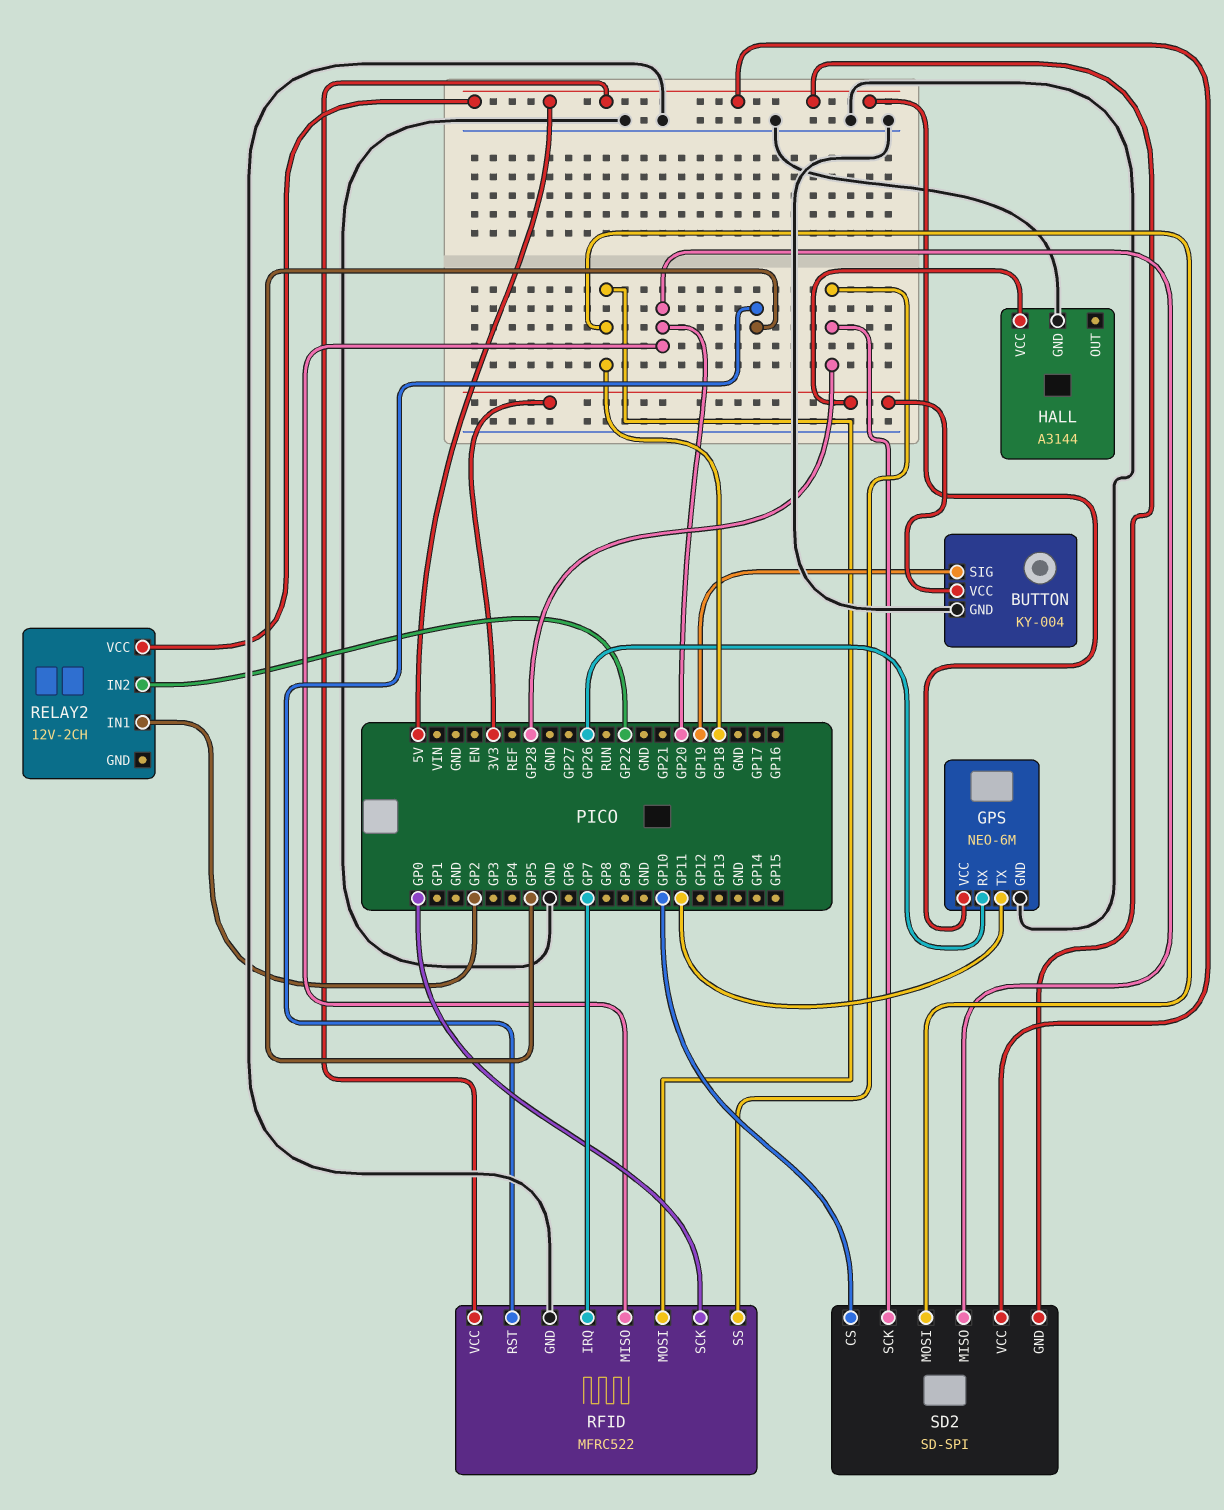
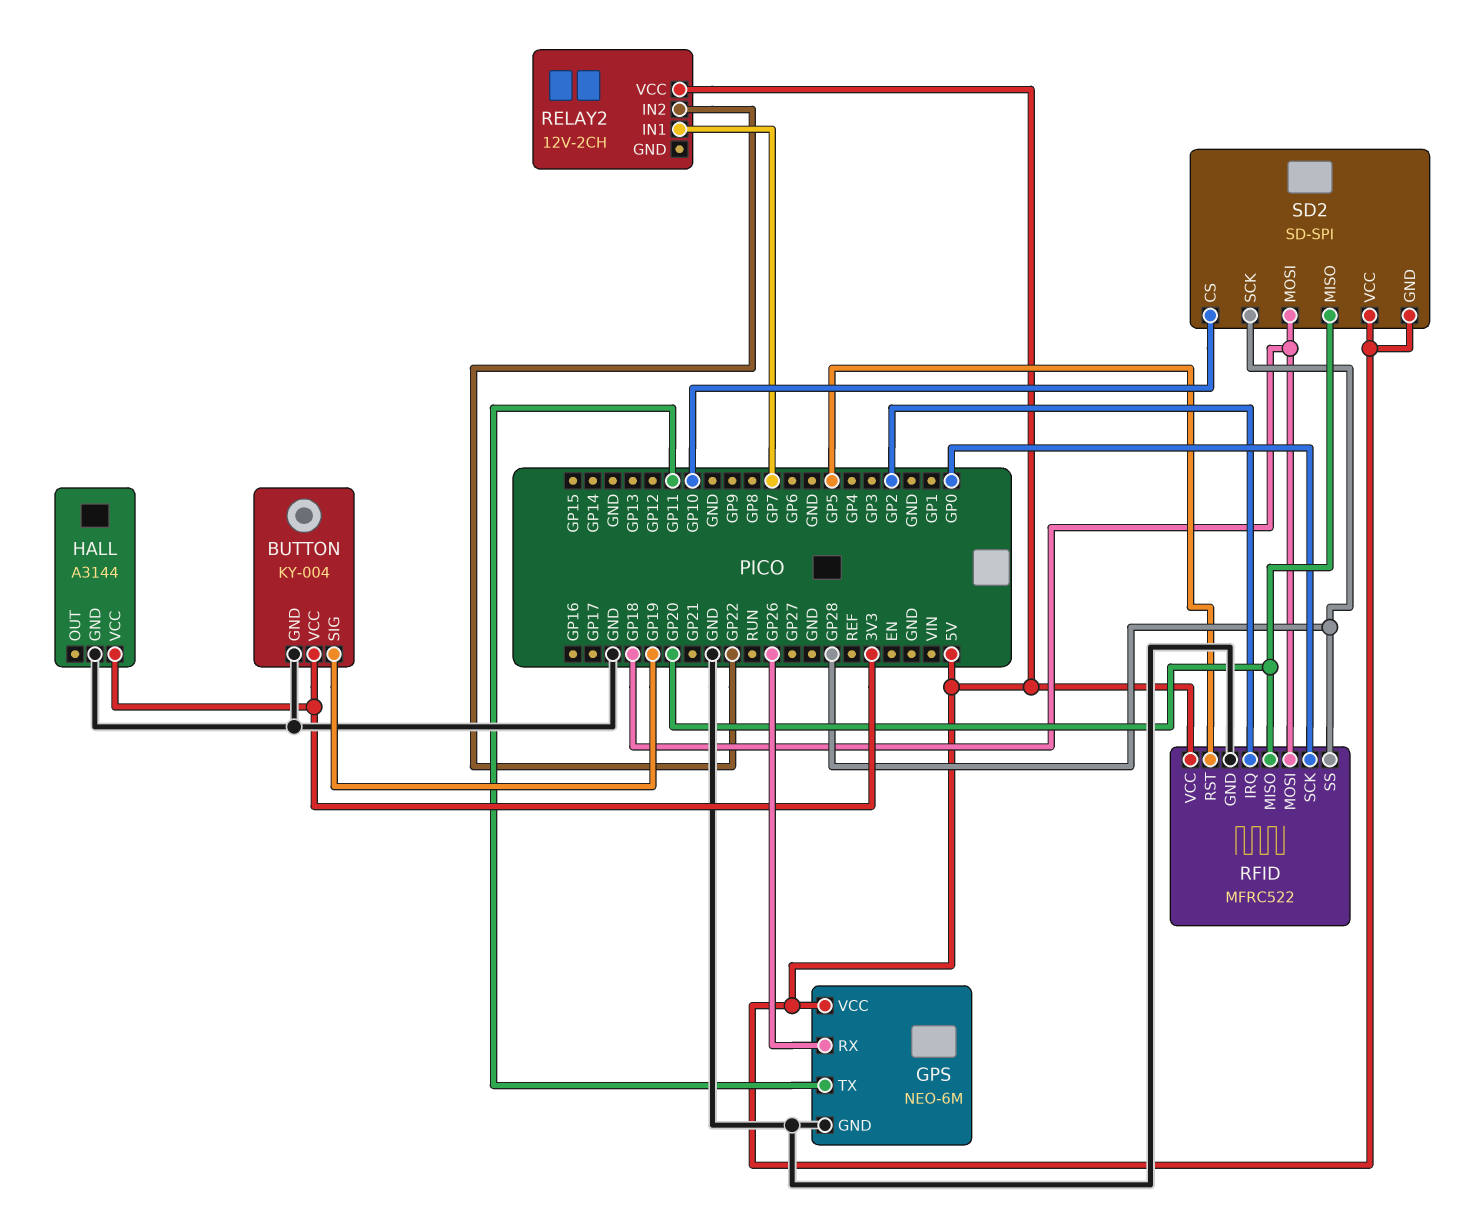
RELAY2 pin IN1: GP2 -> GP7
RFID pin IRQ: GP7 -> GP2

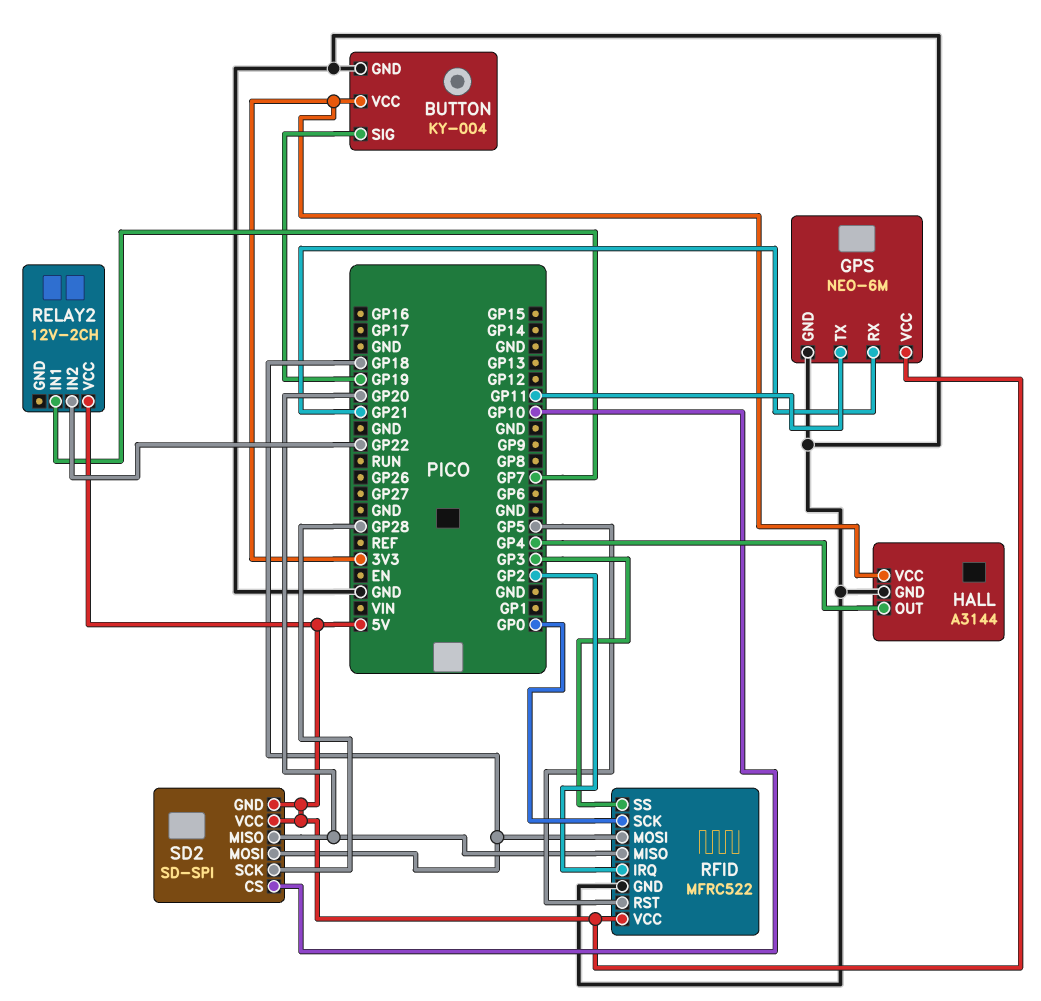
GPS pin RX: GP26 -> GP21
HALL pin OUT: none -> GP4
RFID pin SS: GP28 -> GP3

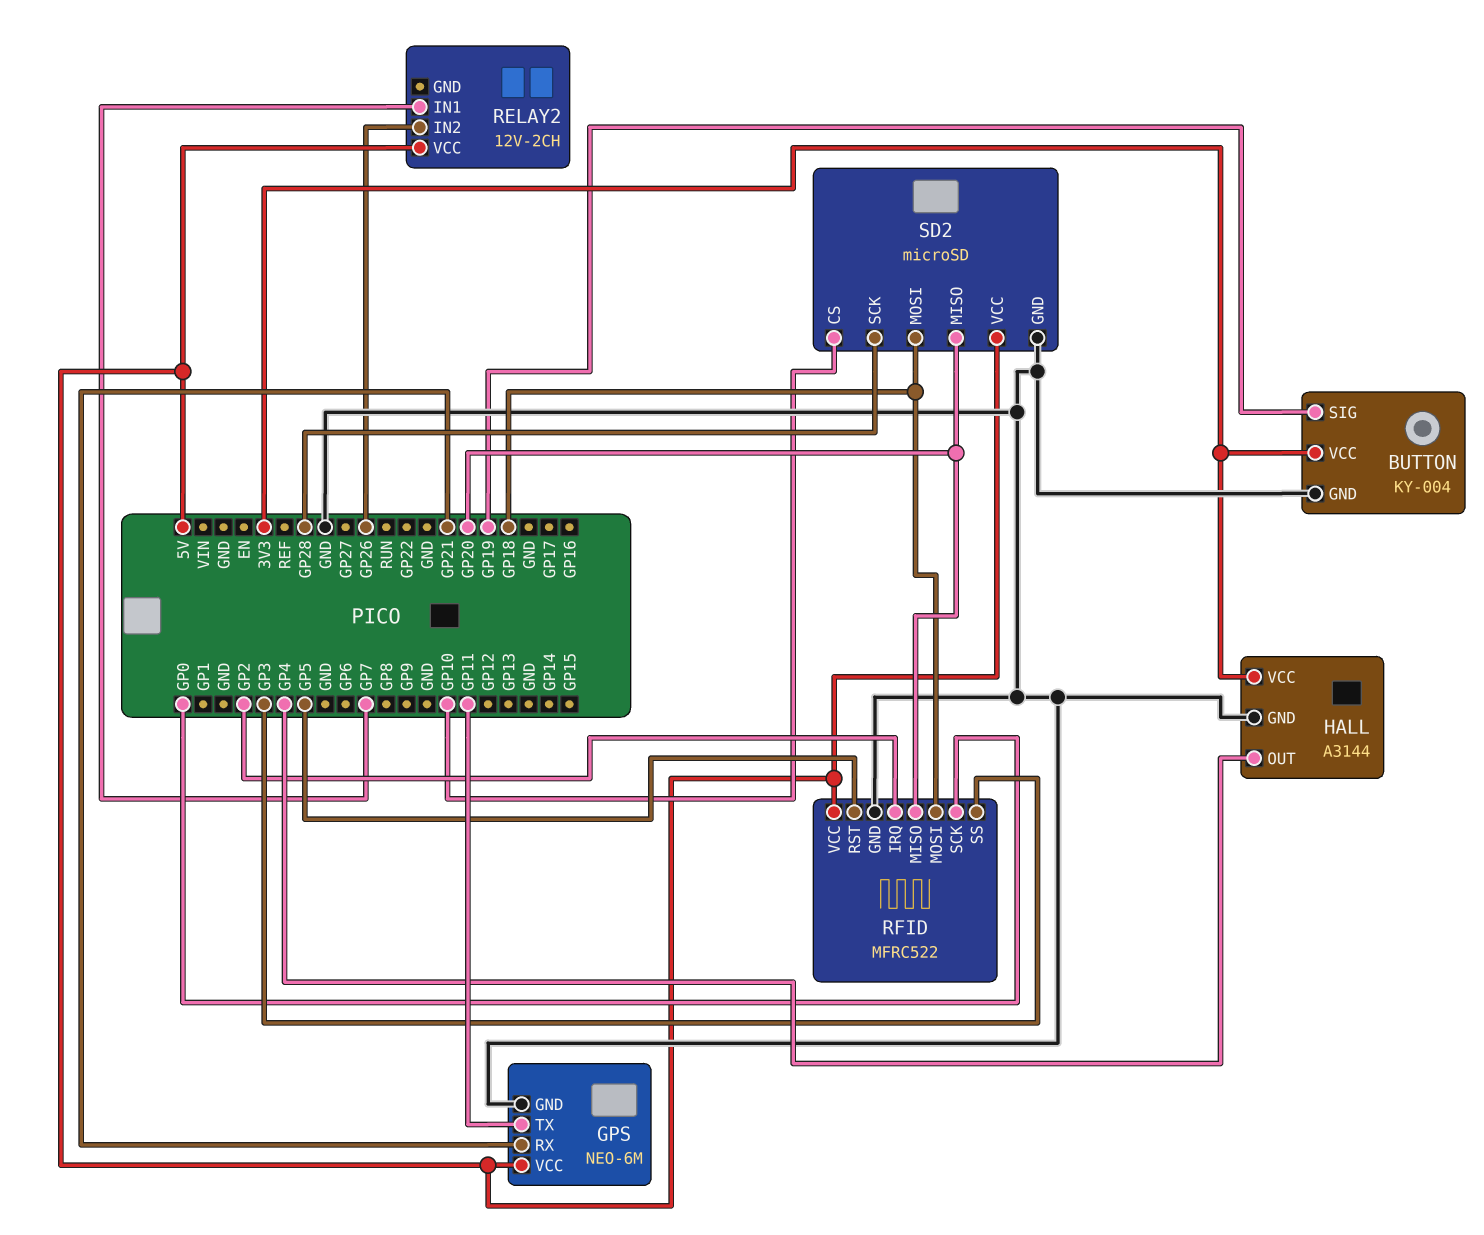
RELAY2 pin IN2: GP22 -> GP26
SD2: SD-SPI -> microSD
SD2 pin GND: 5V -> GND

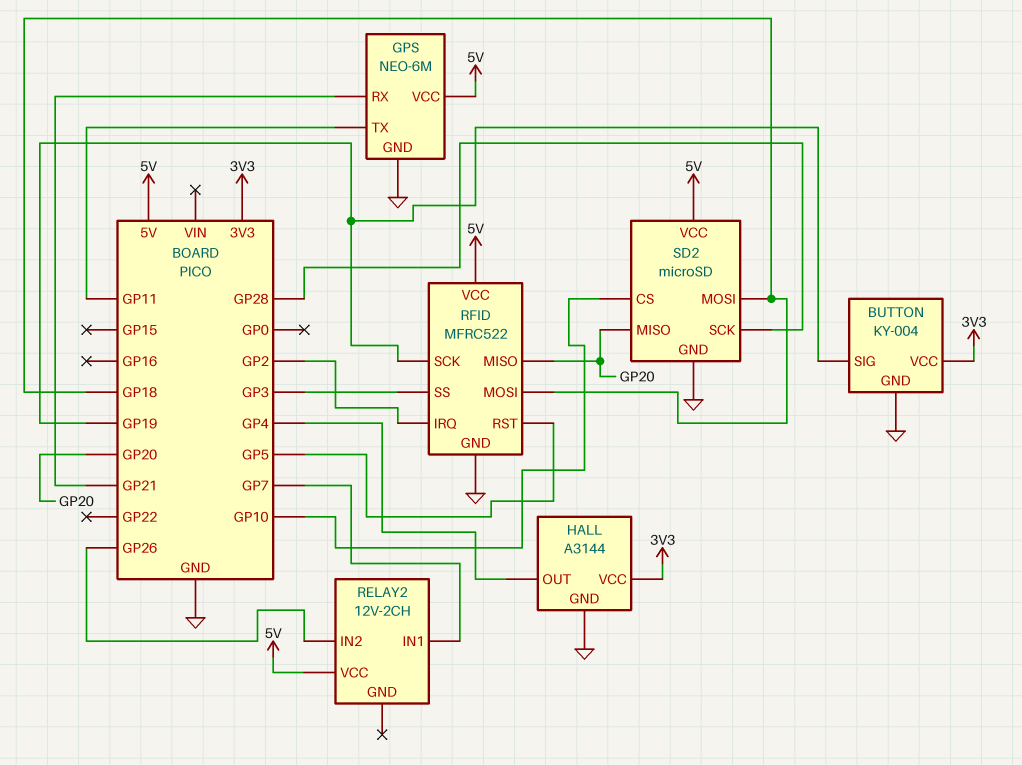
RFID pin SCK: GP0 -> GP19

